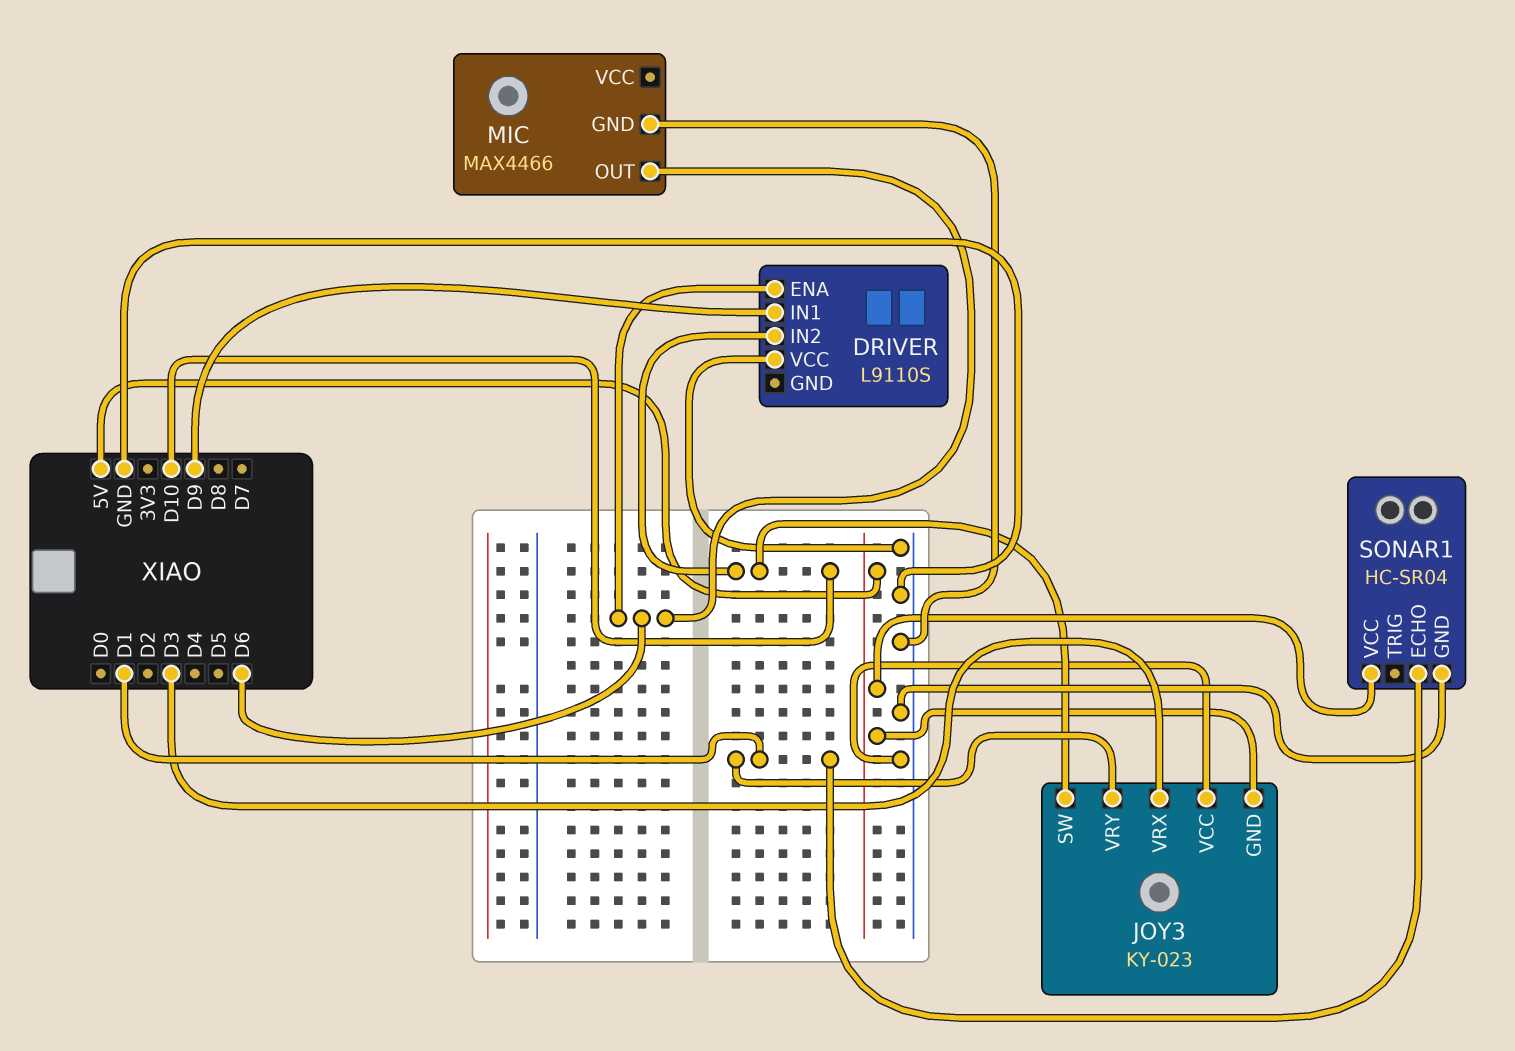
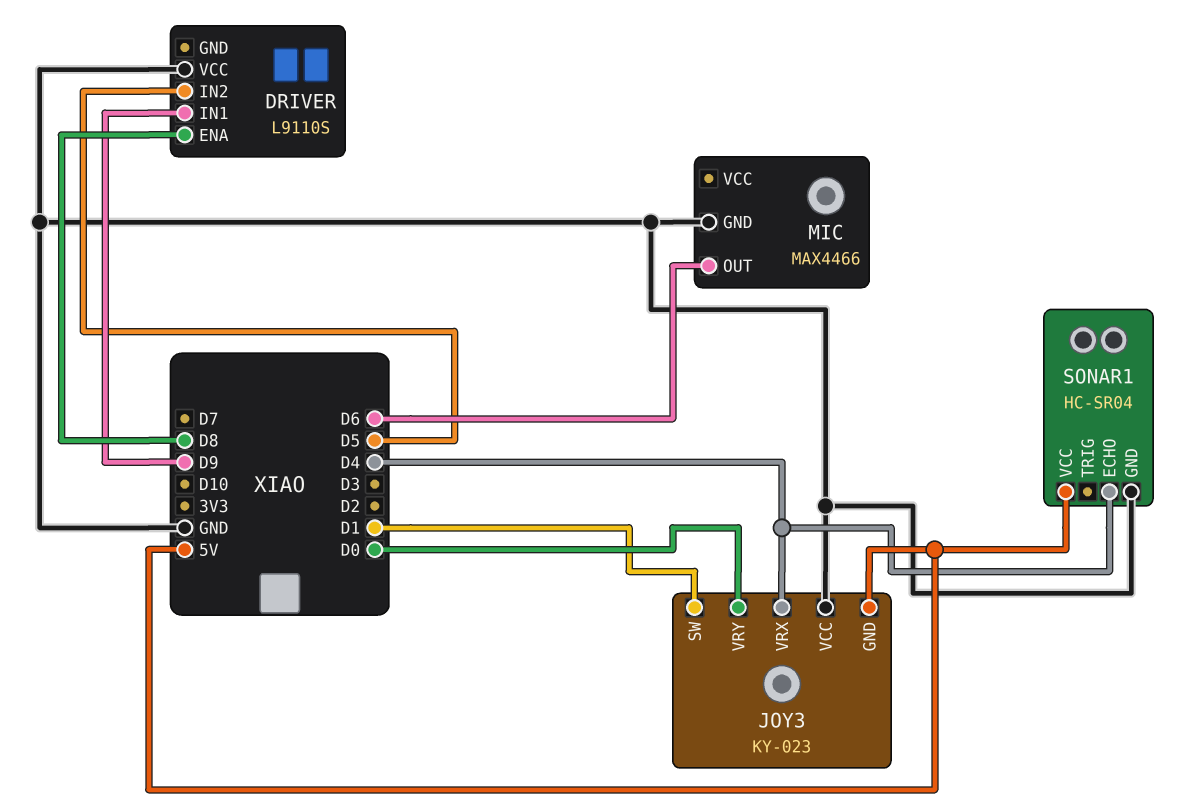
DRIVER pin ENA: D6 -> D8
DRIVER pin IN2: D10 -> D5
JOY3 pin SW: D10 -> D1
JOY3 pin VRX: D3 -> D4
JOY3 pin VRY: D1 -> D0
SONAR1 pin ECHO: D1 -> D4

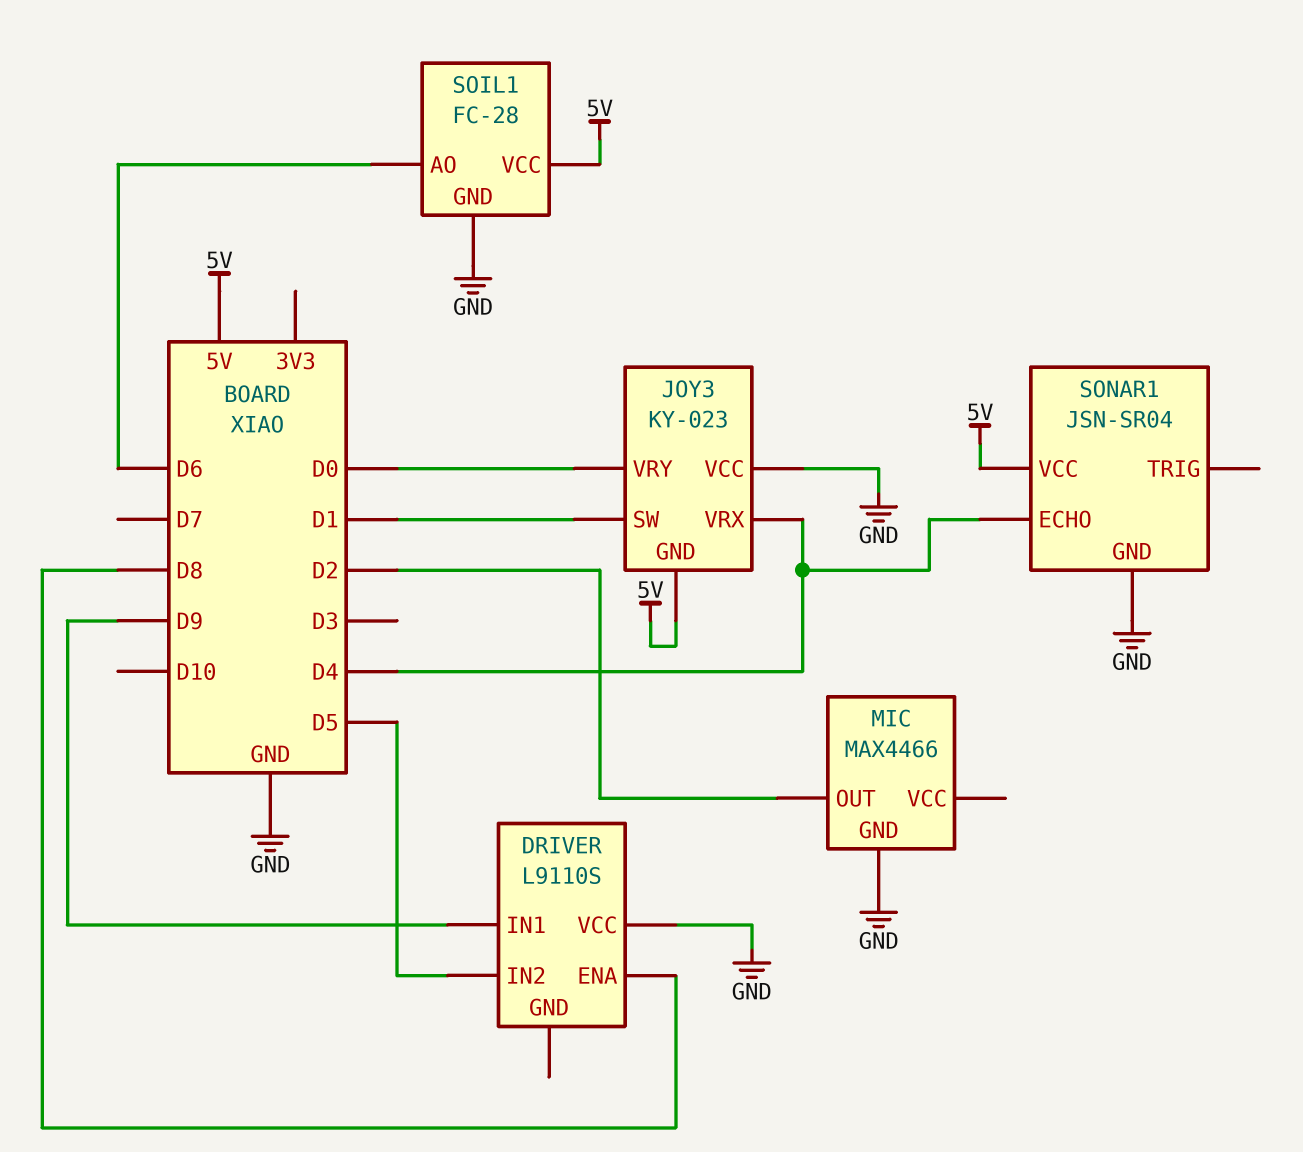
MIC pin OUT: D6 -> D2
SOIL1: none -> FC-28
SOIL1 pin AO: none -> D6
SOIL1 pin GND: none -> GND
SOIL1 pin VCC: none -> 5V
SONAR1: HC-SR04 -> JSN-SR04

